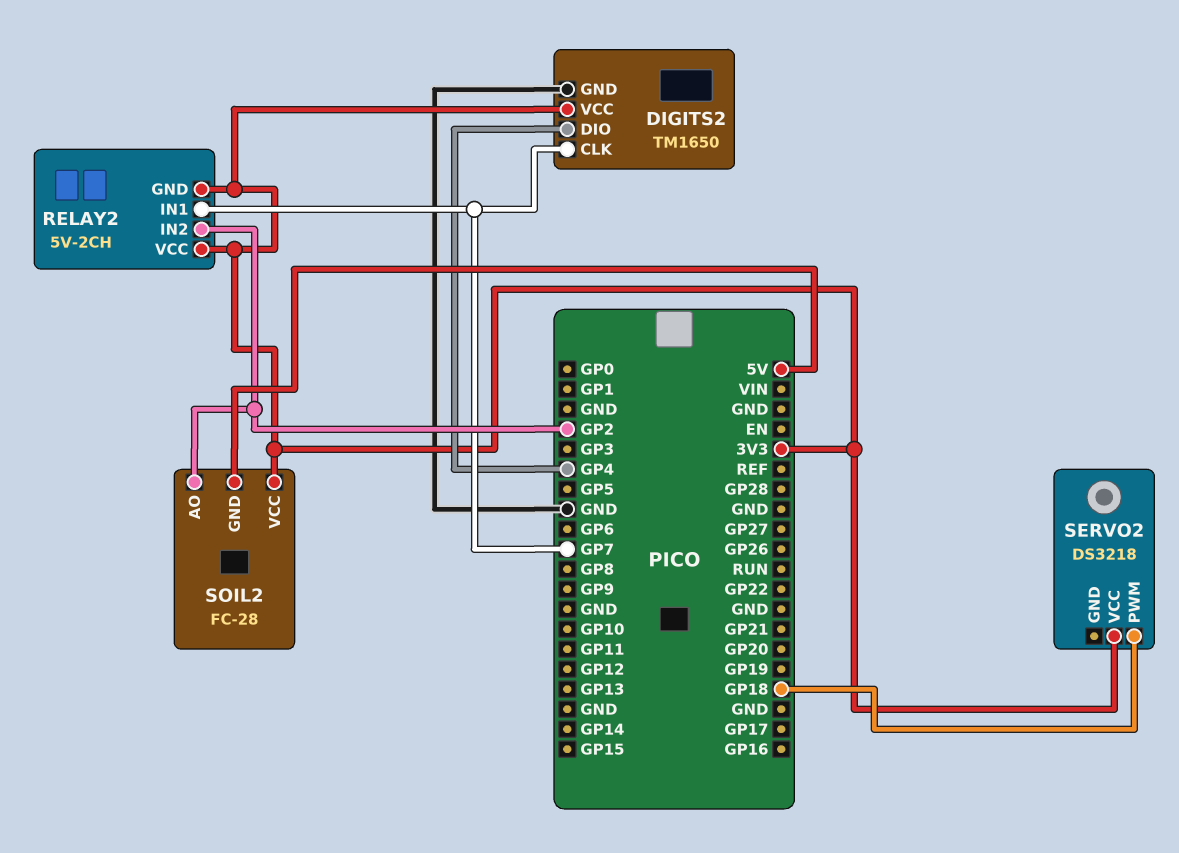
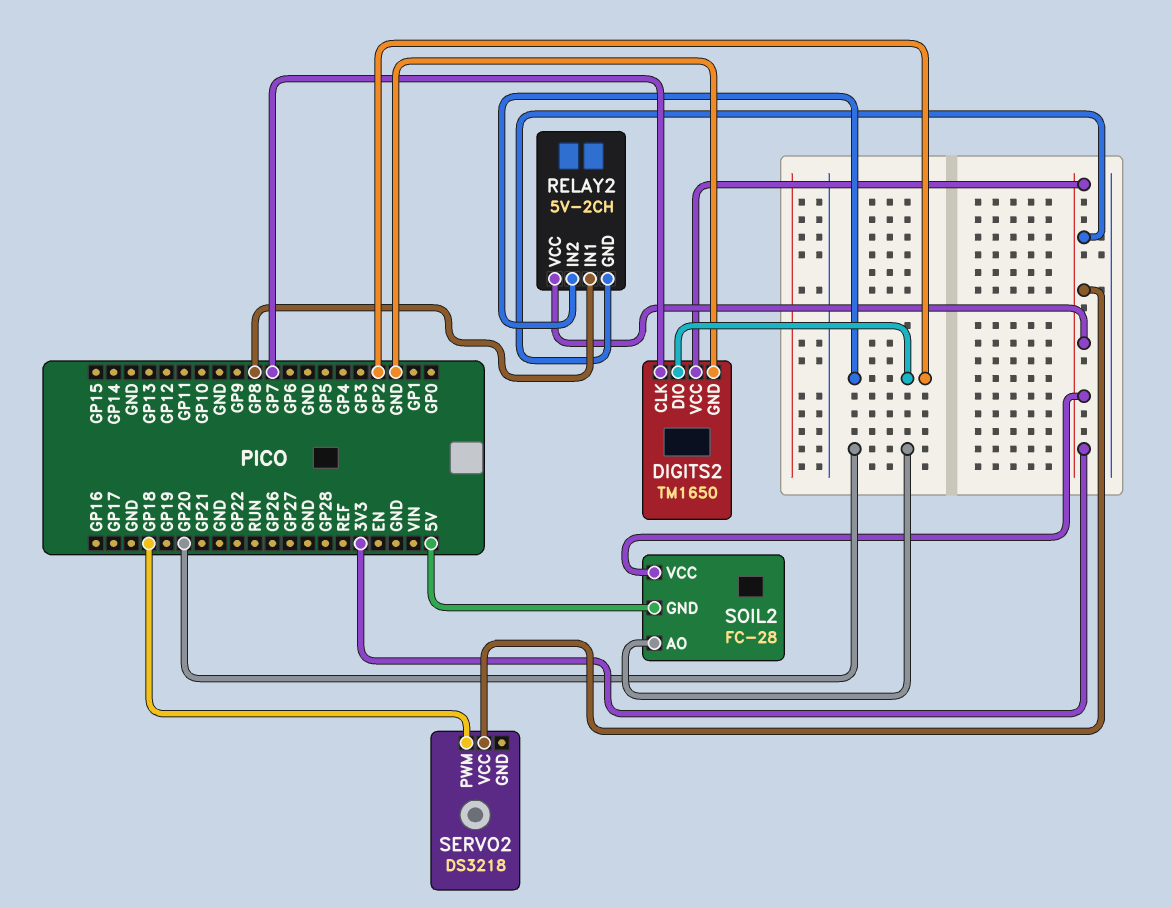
DIGITS2 pin DIO: GP4 -> GP2
RELAY2 pin IN1: GP7 -> GP8
SOIL2 pin AO: GP2 -> GP20

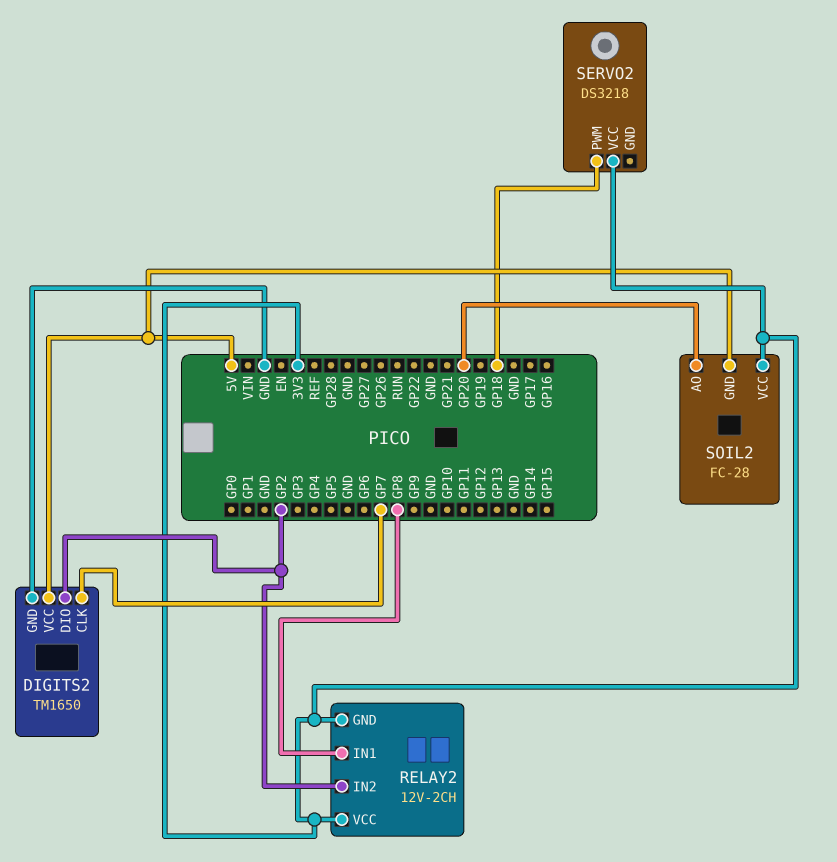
DIGITS2 pin VCC: 3V3 -> 5V
RELAY2: 5V-2CH -> 12V-2CH

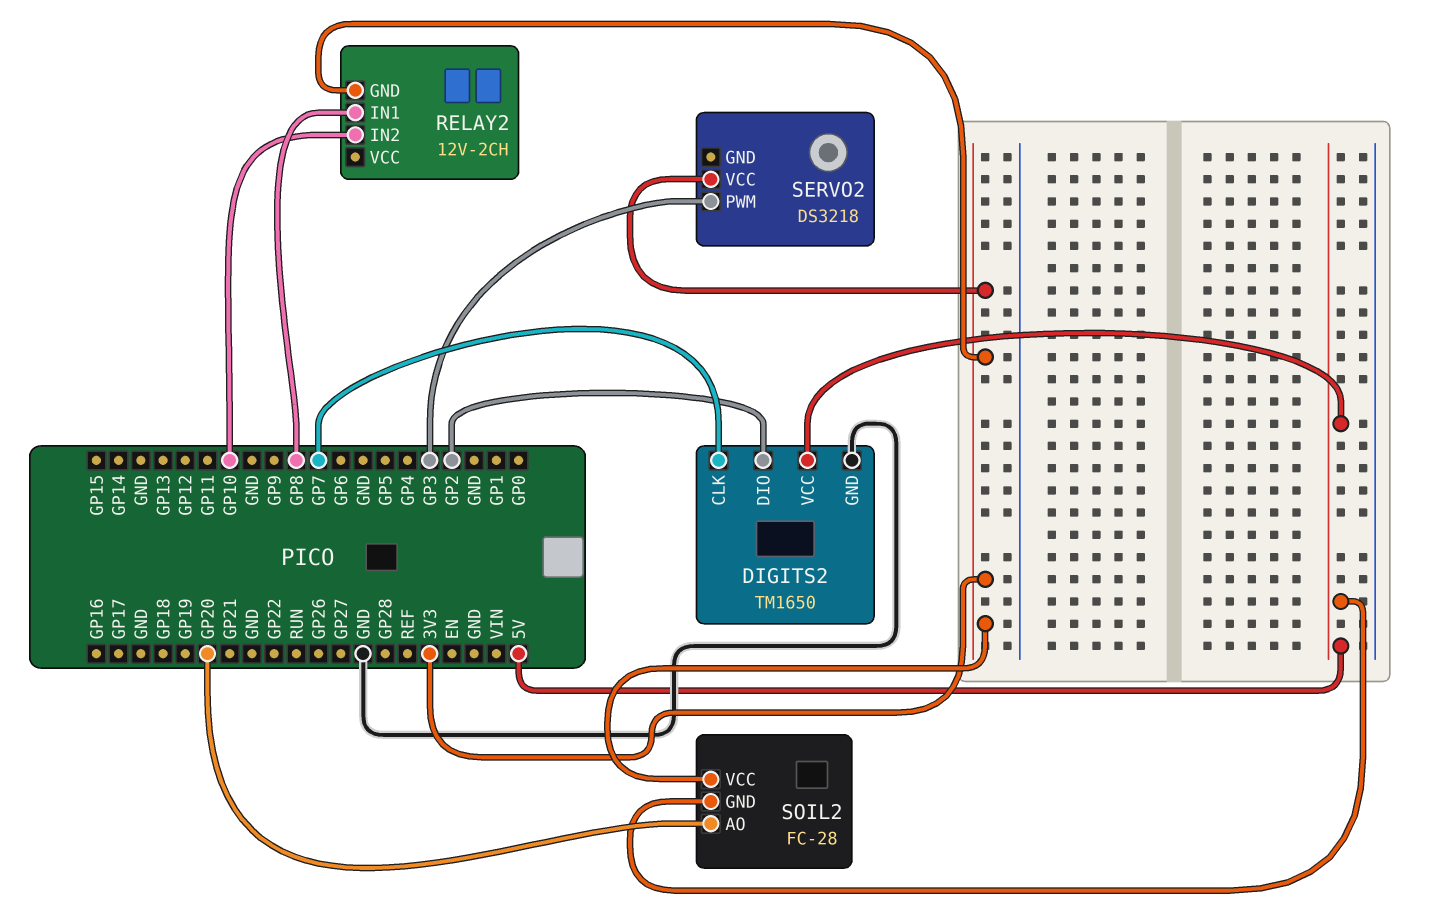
RELAY2 pin IN2: GP2 -> GP10
RELAY2 pin VCC: 3V3 -> none
SERVO2 pin PWM: GP18 -> GP3

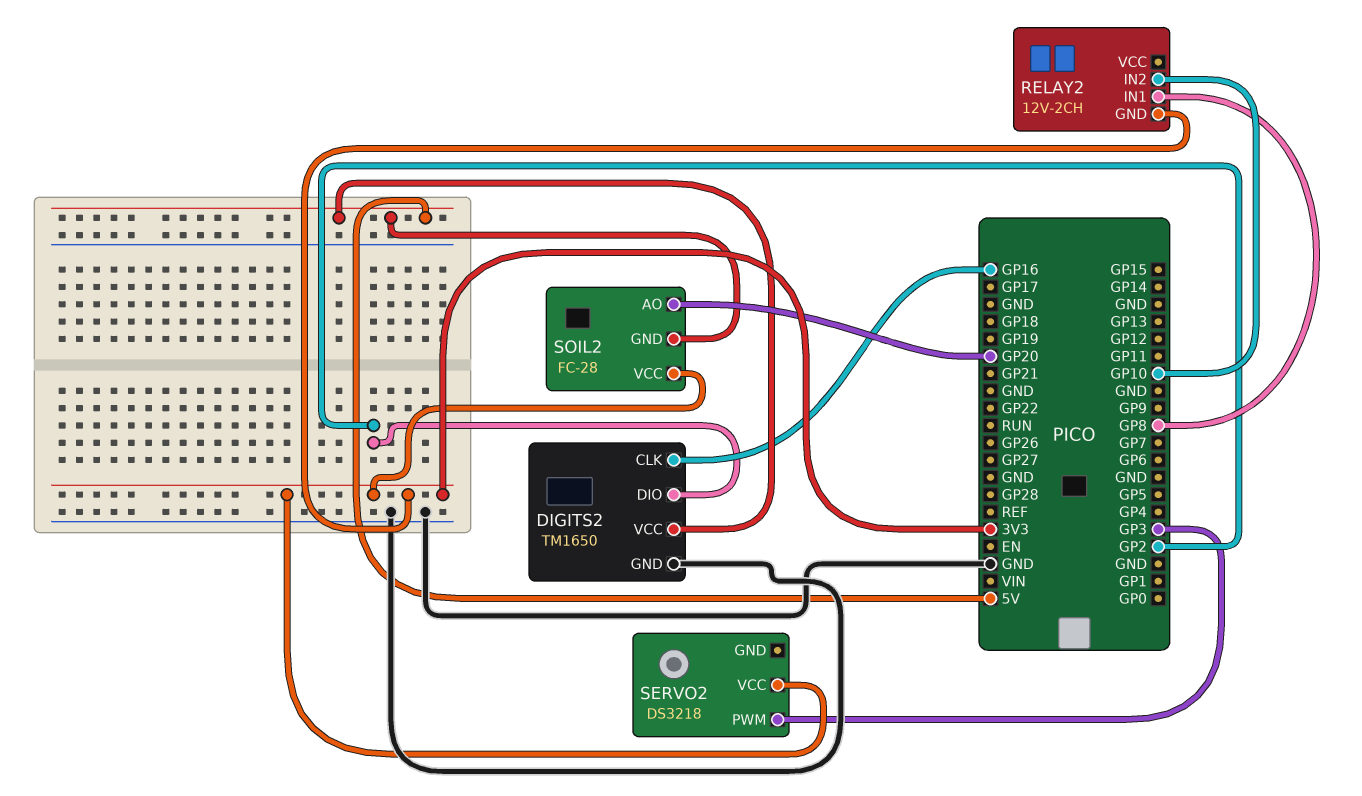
DIGITS2 pin CLK: GP7 -> GP16

